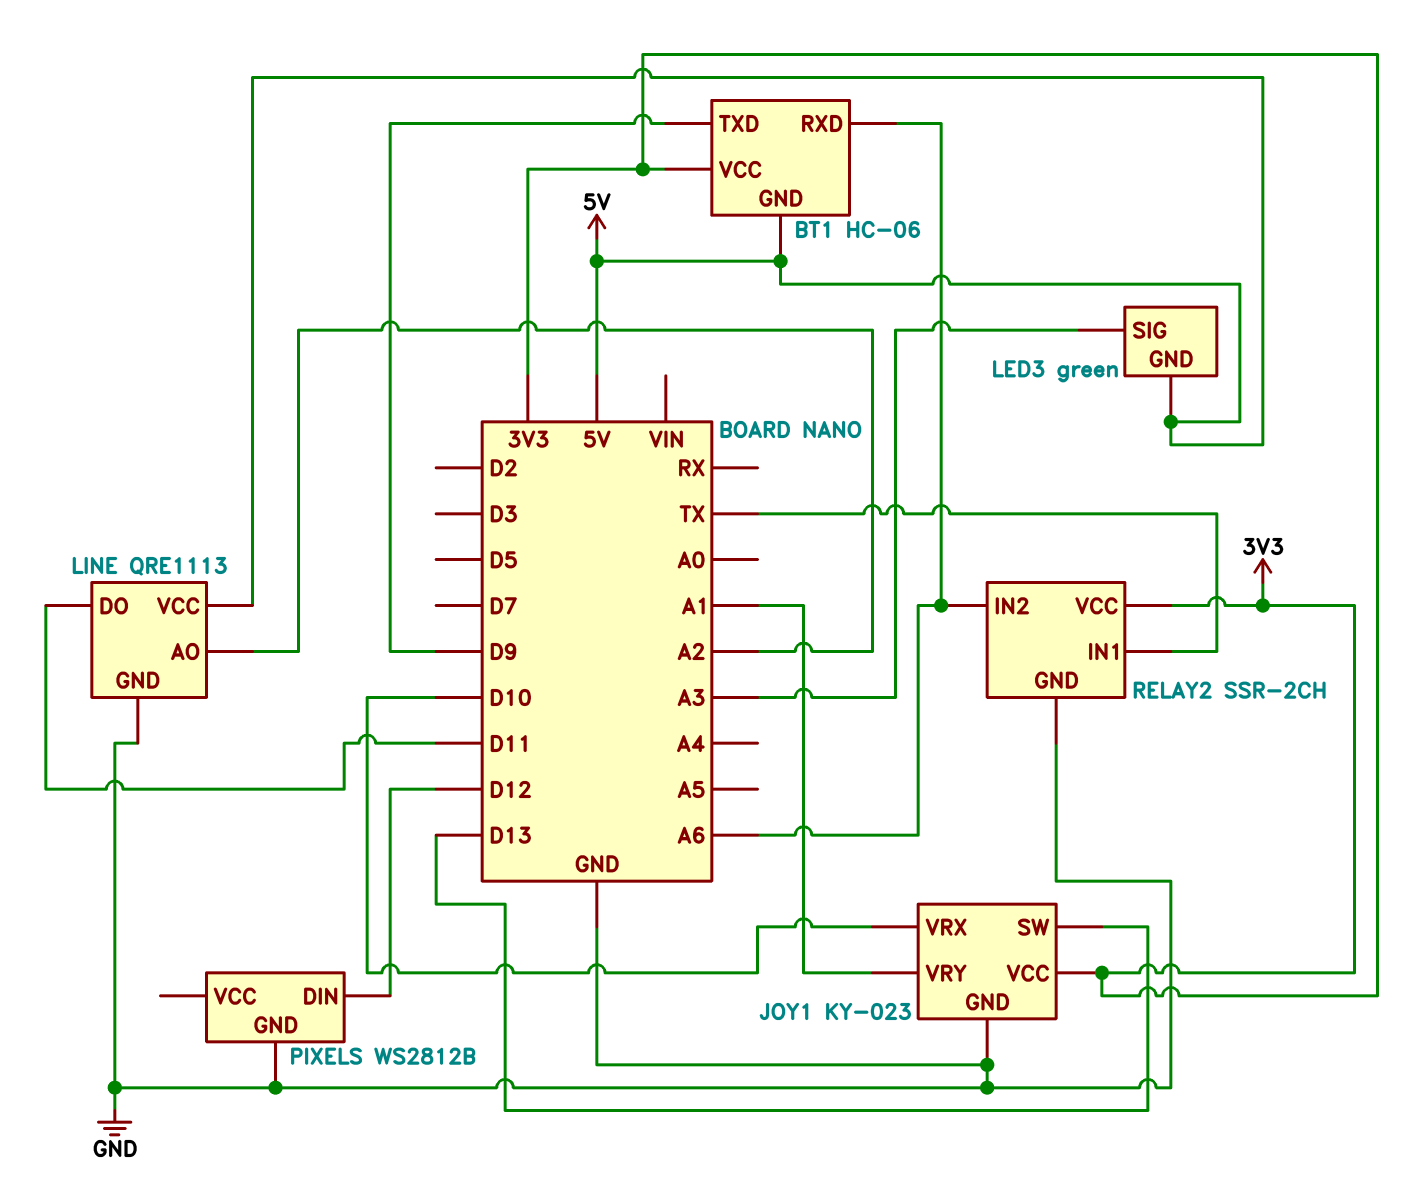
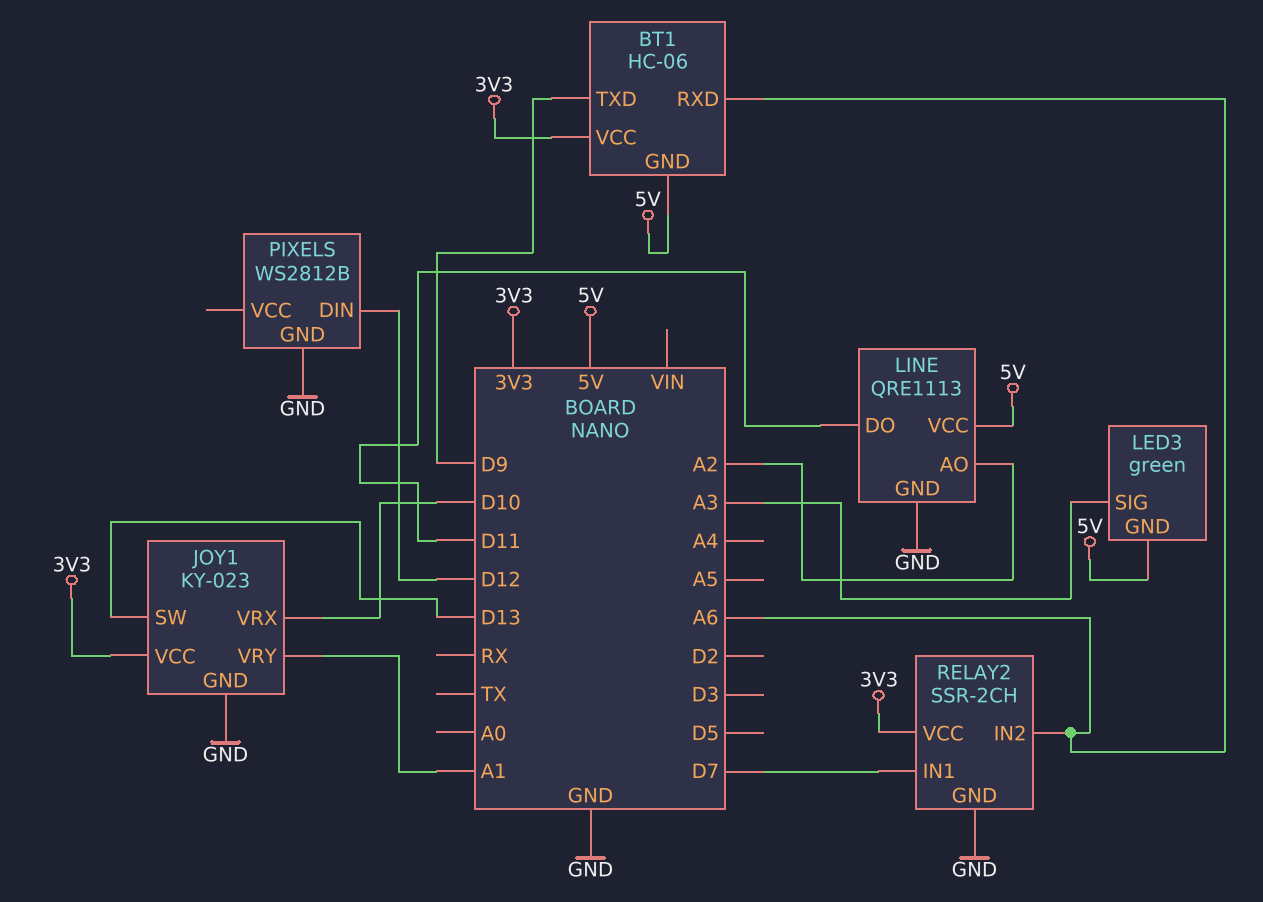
RELAY2 pin IN1: TX -> D7

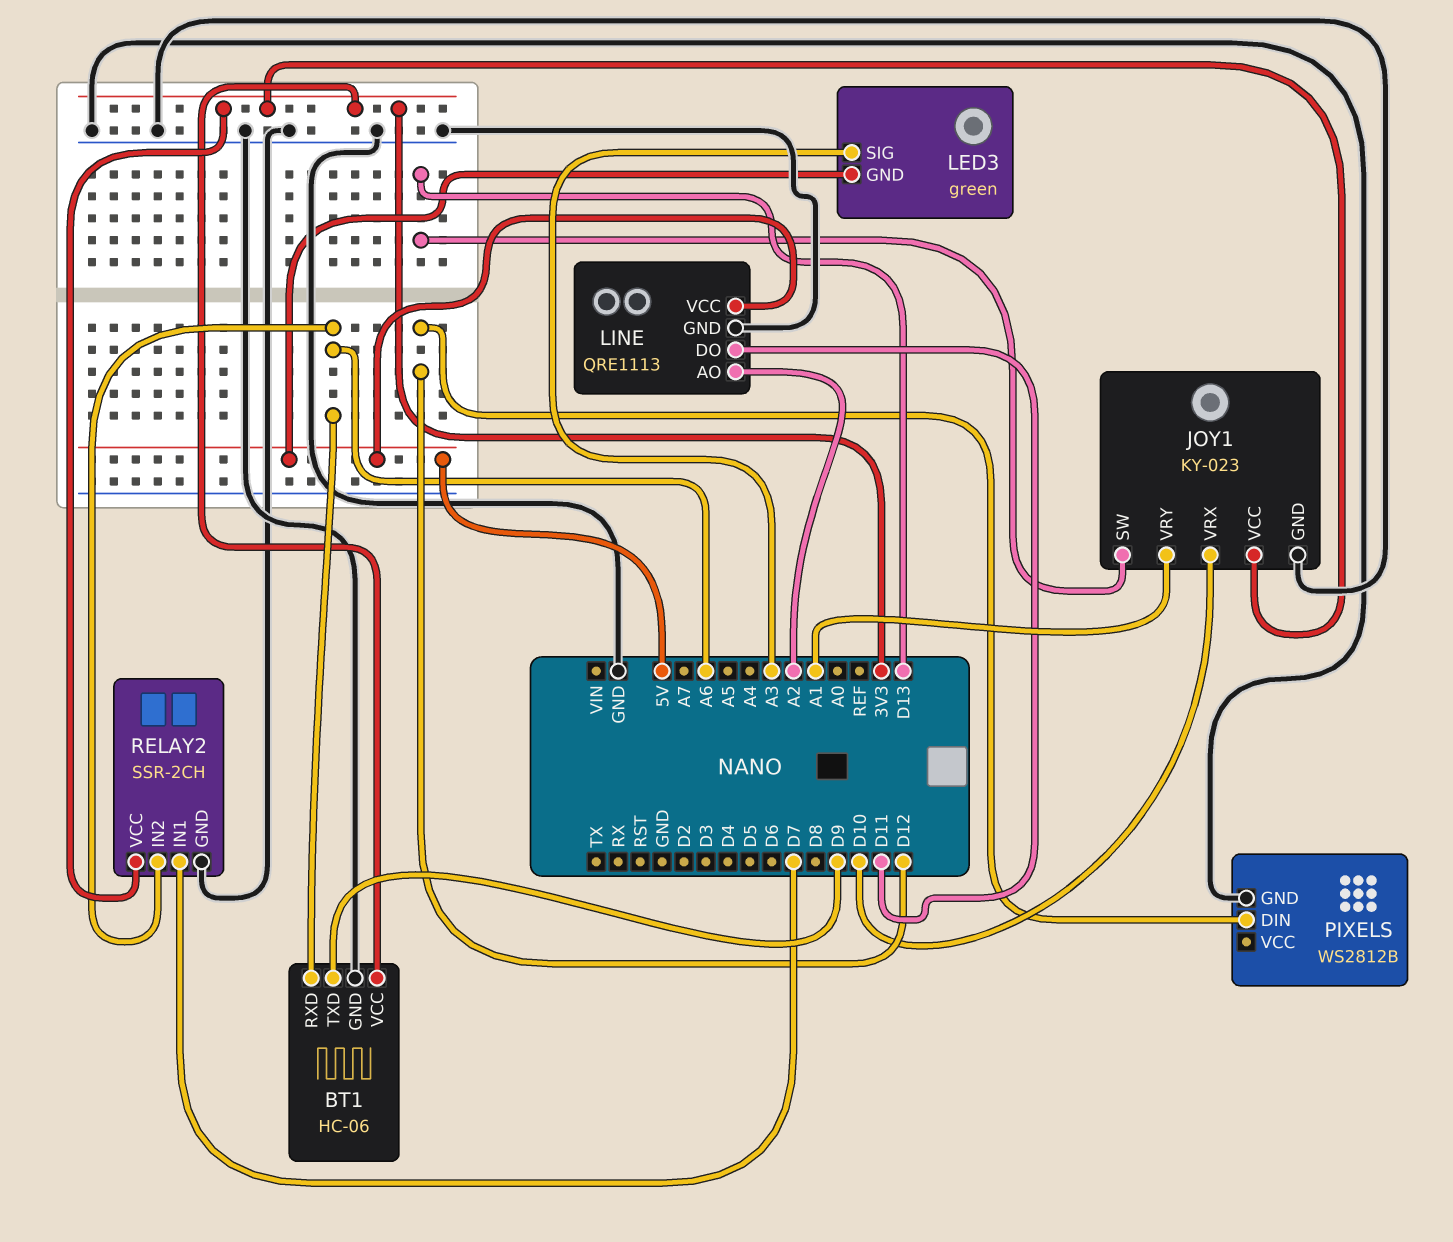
BT1 pin GND: 5V -> GND

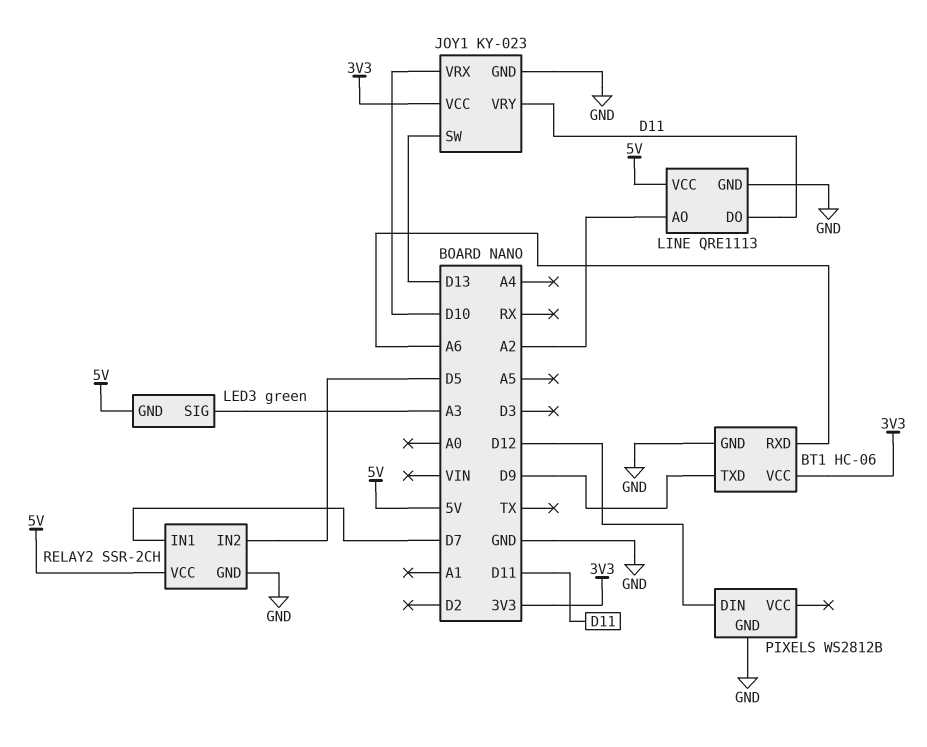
JOY1 pin VRY: A1 -> D11
RELAY2 pin IN2: A6 -> D5
RELAY2 pin VCC: 3V3 -> 5V

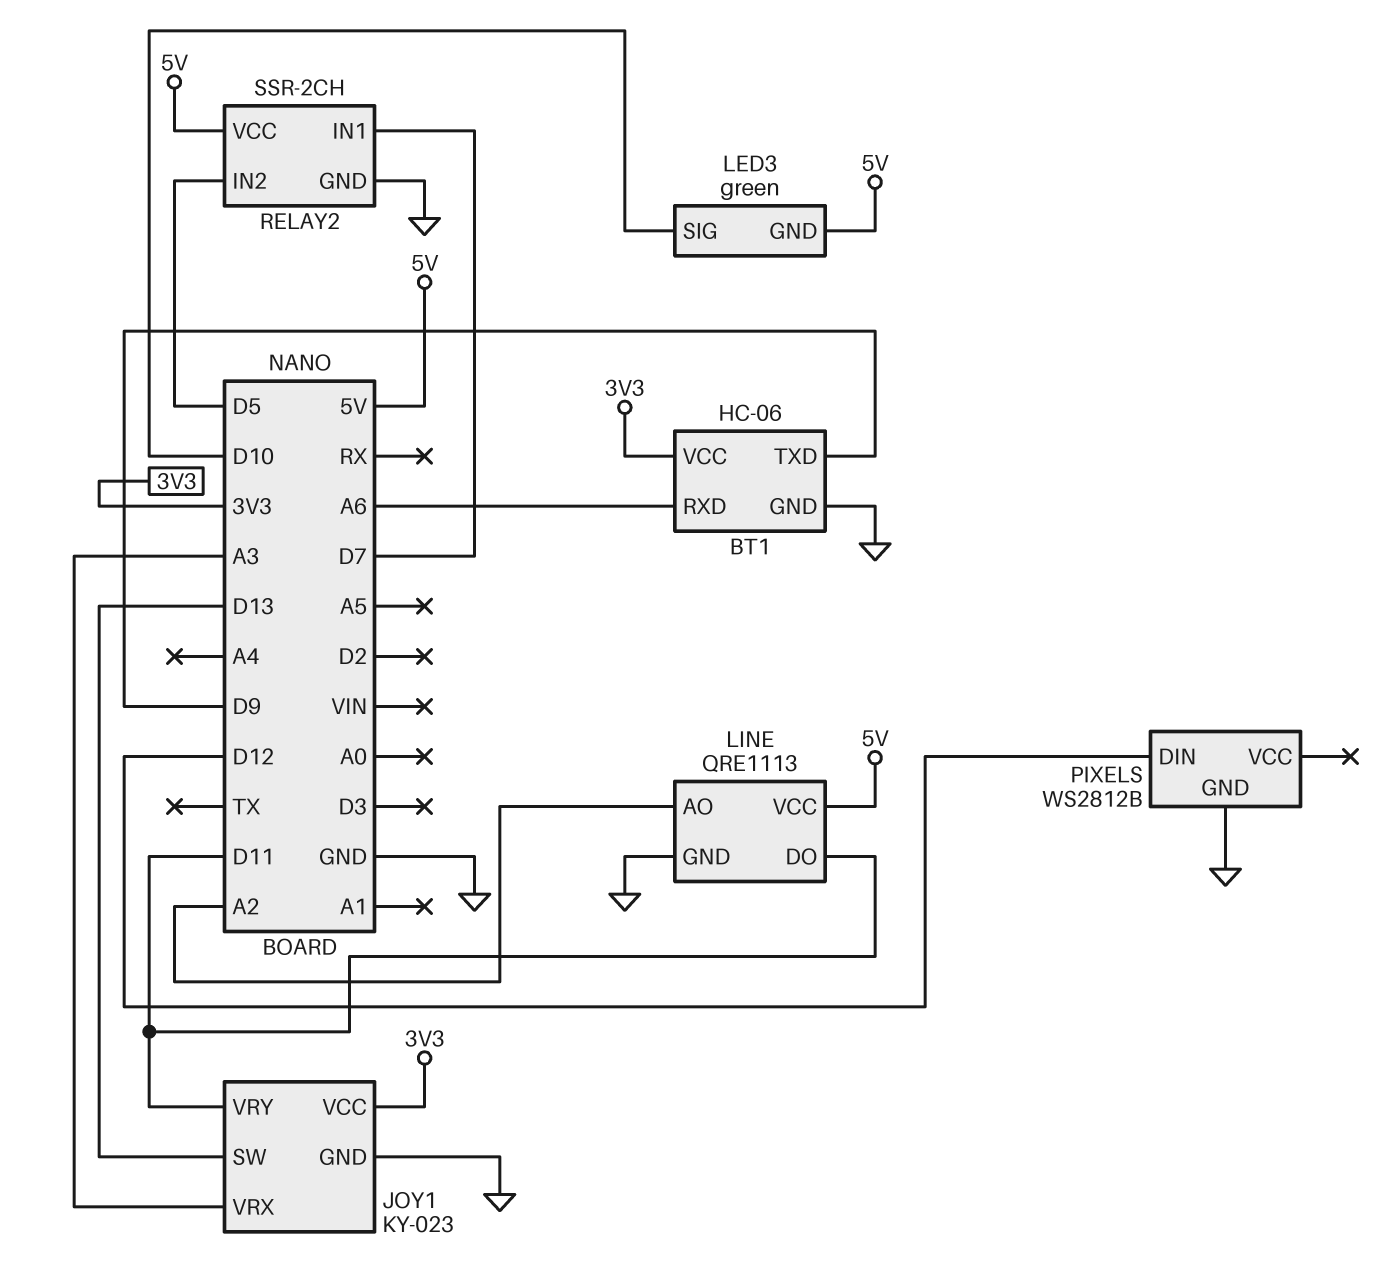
JOY1 pin VRX: D10 -> A3
LED3 pin SIG: A3 -> D10

